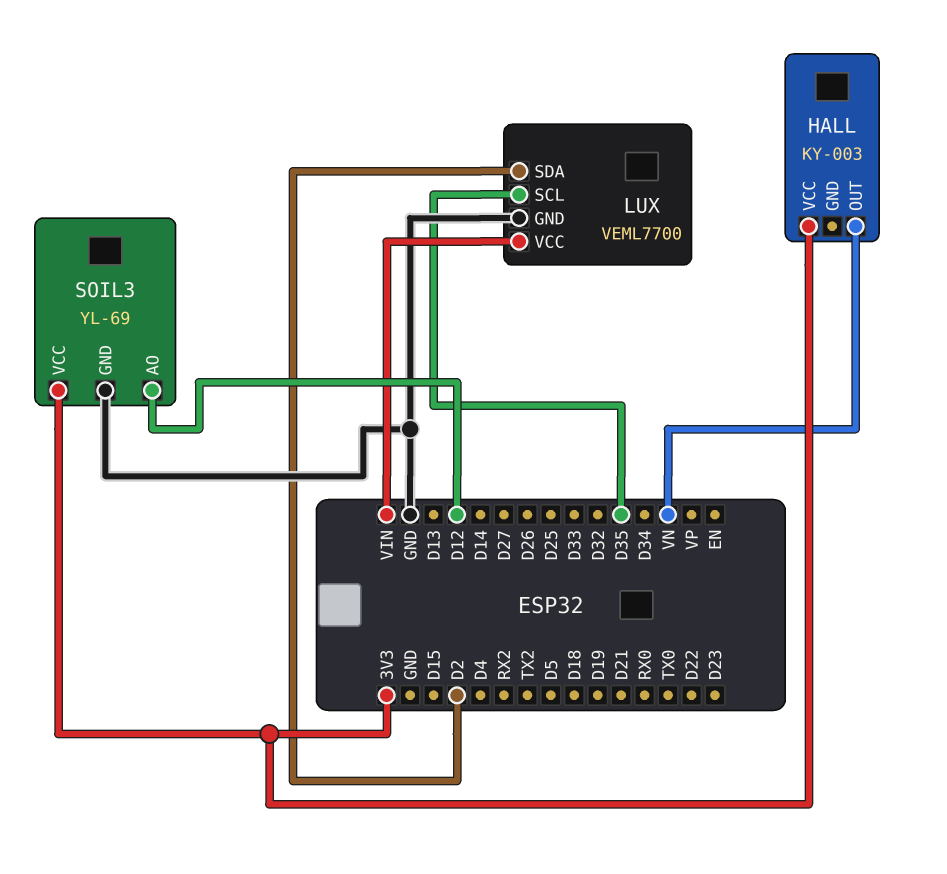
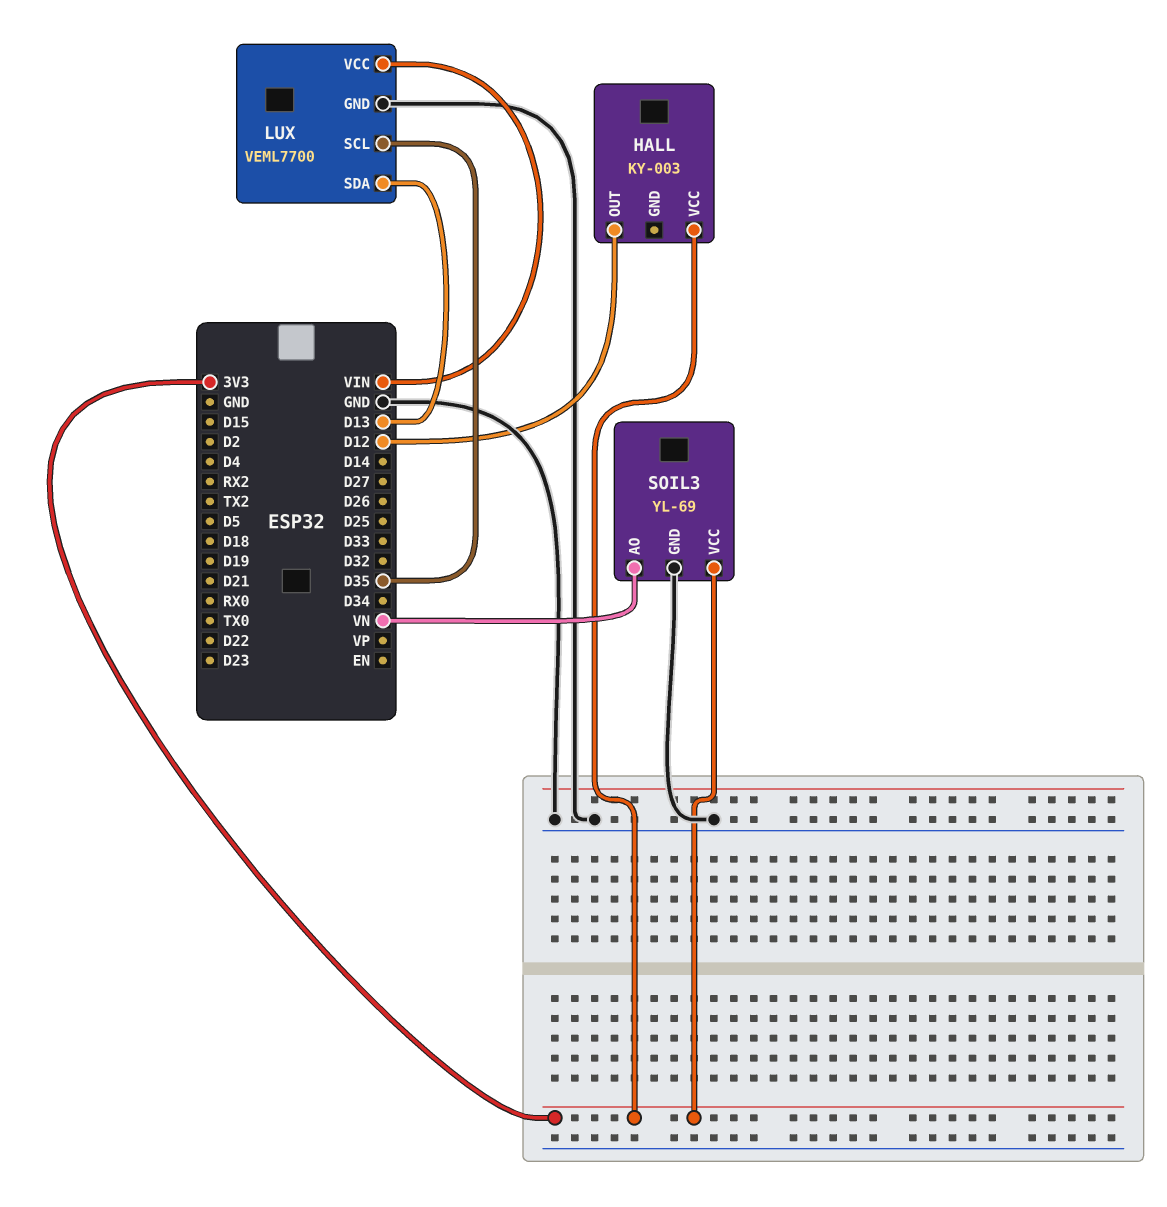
HALL pin OUT: VN -> D12
LUX pin SDA: D2 -> D13
SOIL3 pin AO: D12 -> VN

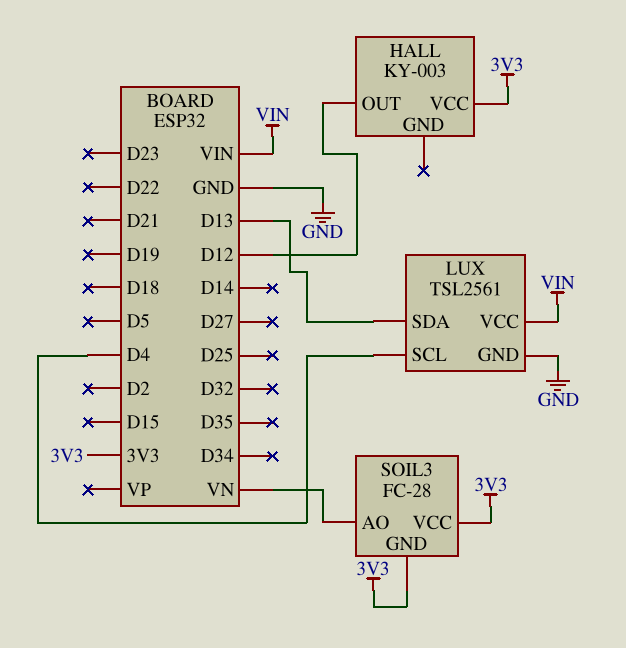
LUX: VEML7700 -> TSL2561
LUX pin SCL: D35 -> D4
SOIL3: YL-69 -> FC-28
SOIL3 pin GND: GND -> 3V3

